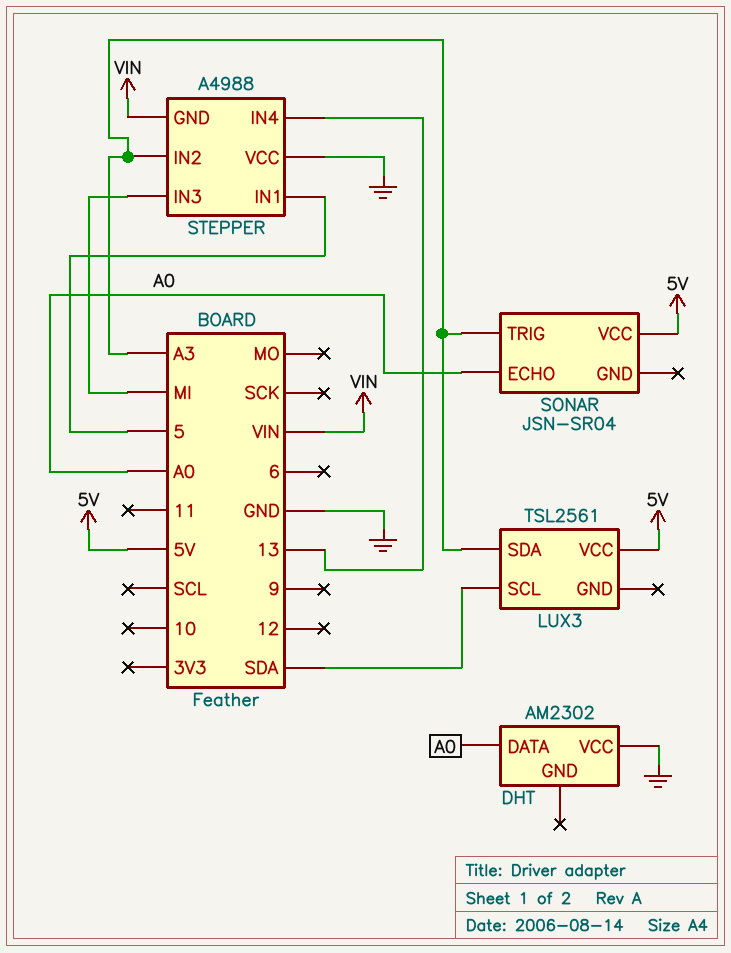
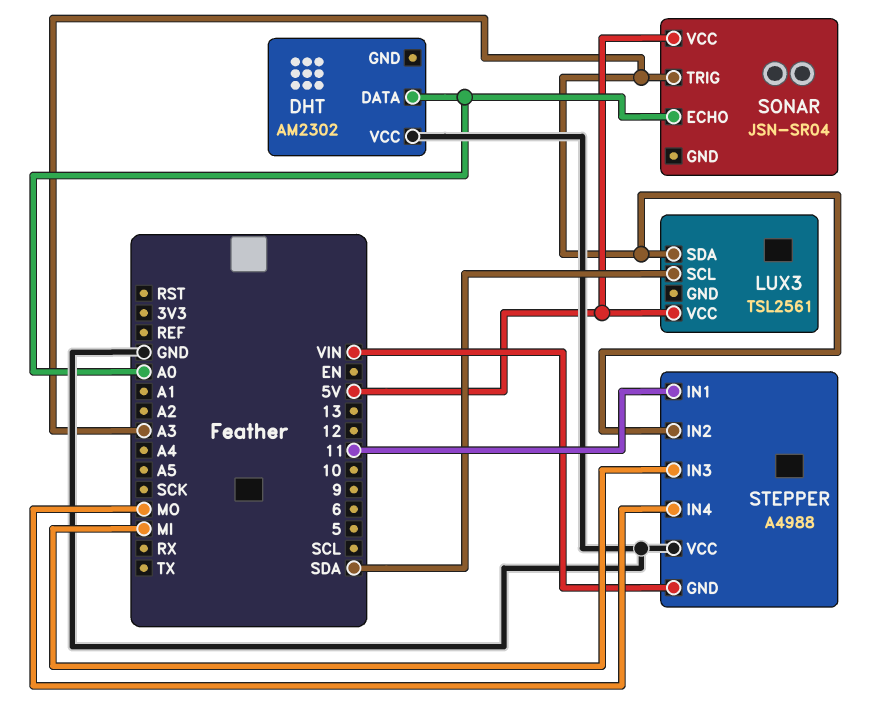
STEPPER pin IN1: 5 -> 11
STEPPER pin IN4: 13 -> MO

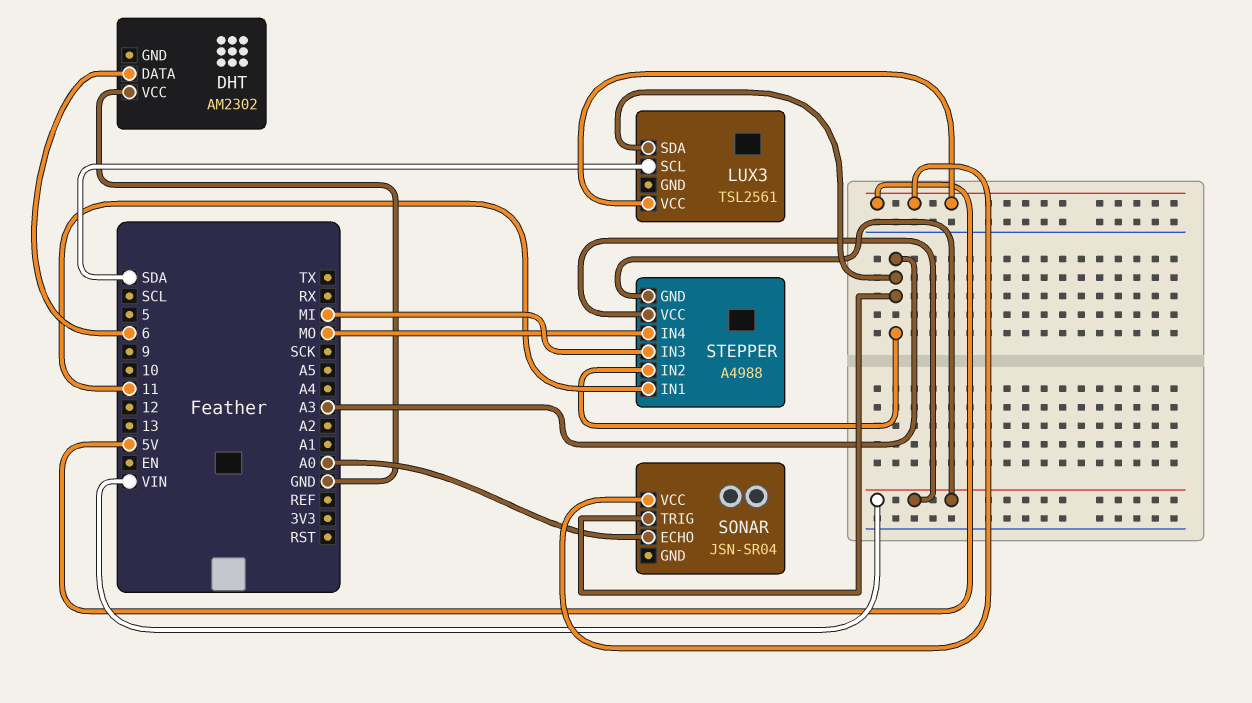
DHT pin DATA: A0 -> 6
STEPPER pin VCC: GND -> VIN

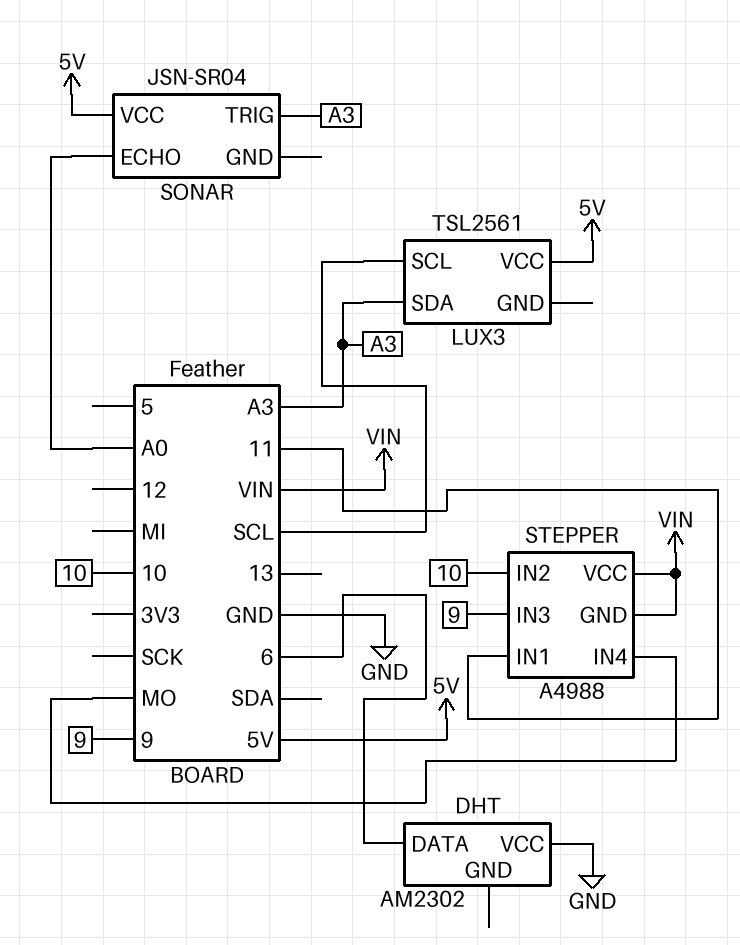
LUX3 pin SCL: SDA -> SCL
STEPPER pin IN2: A3 -> 10
STEPPER pin IN3: MI -> 9

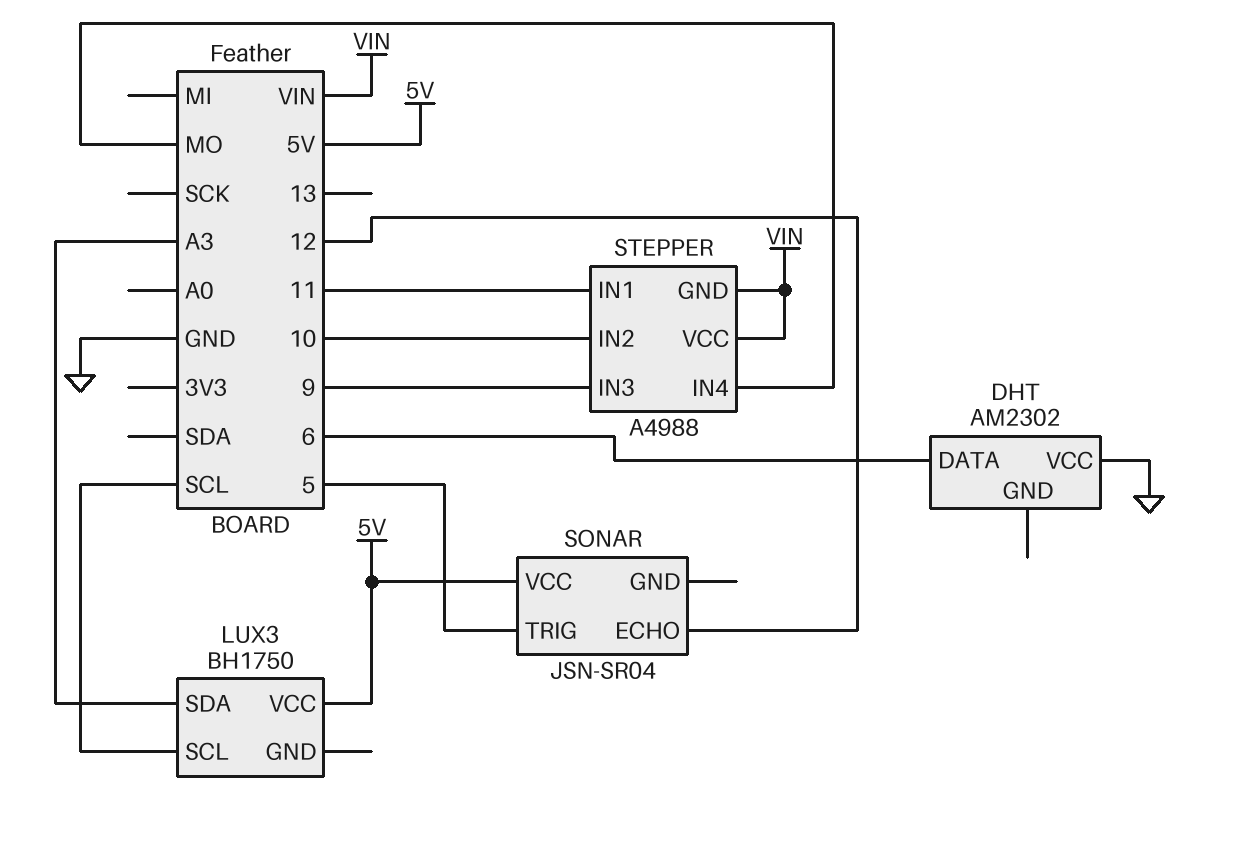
LUX3: TSL2561 -> BH1750
SONAR pin ECHO: A0 -> 12
SONAR pin TRIG: A3 -> 5

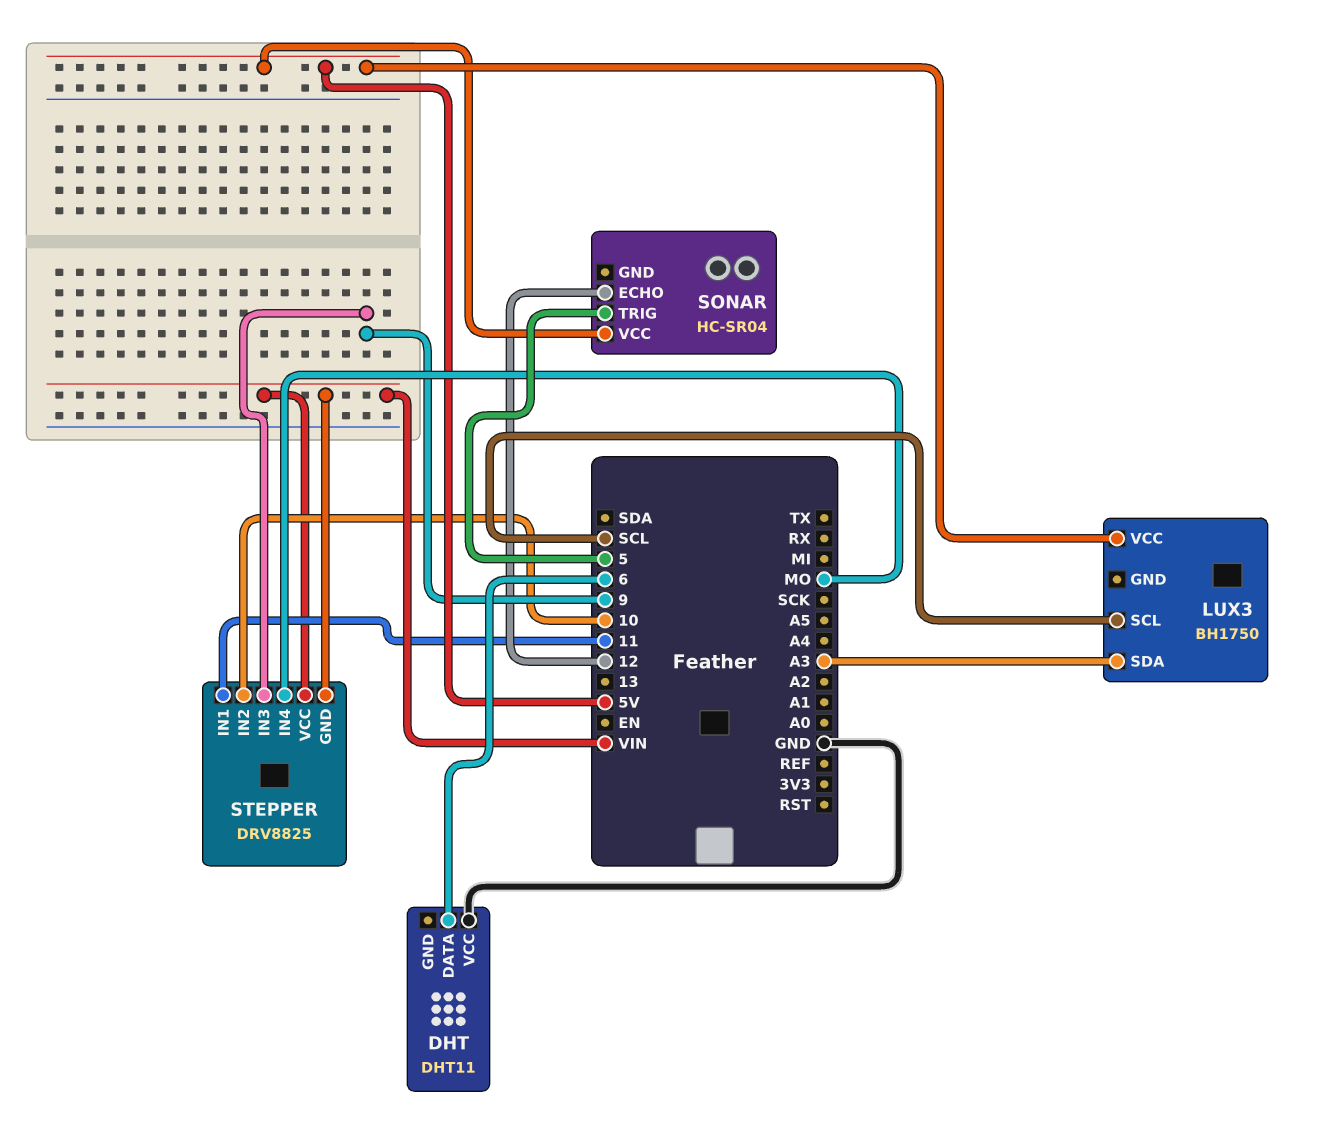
DHT: AM2302 -> DHT11
SONAR: JSN-SR04 -> HC-SR04
STEPPER: A4988 -> DRV8825

